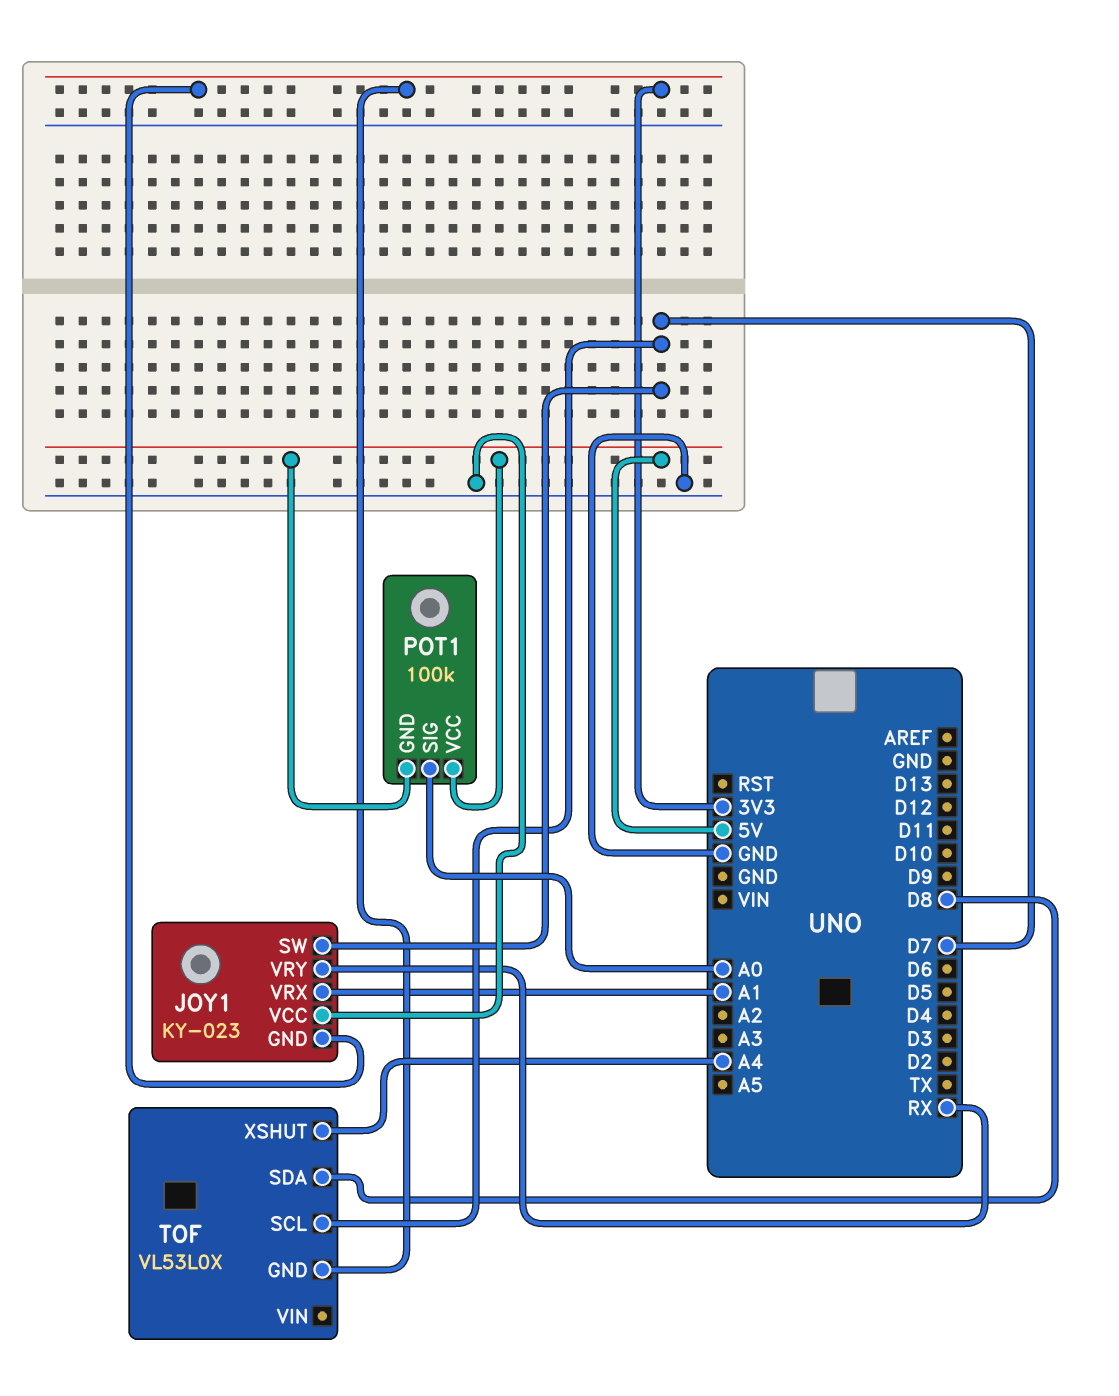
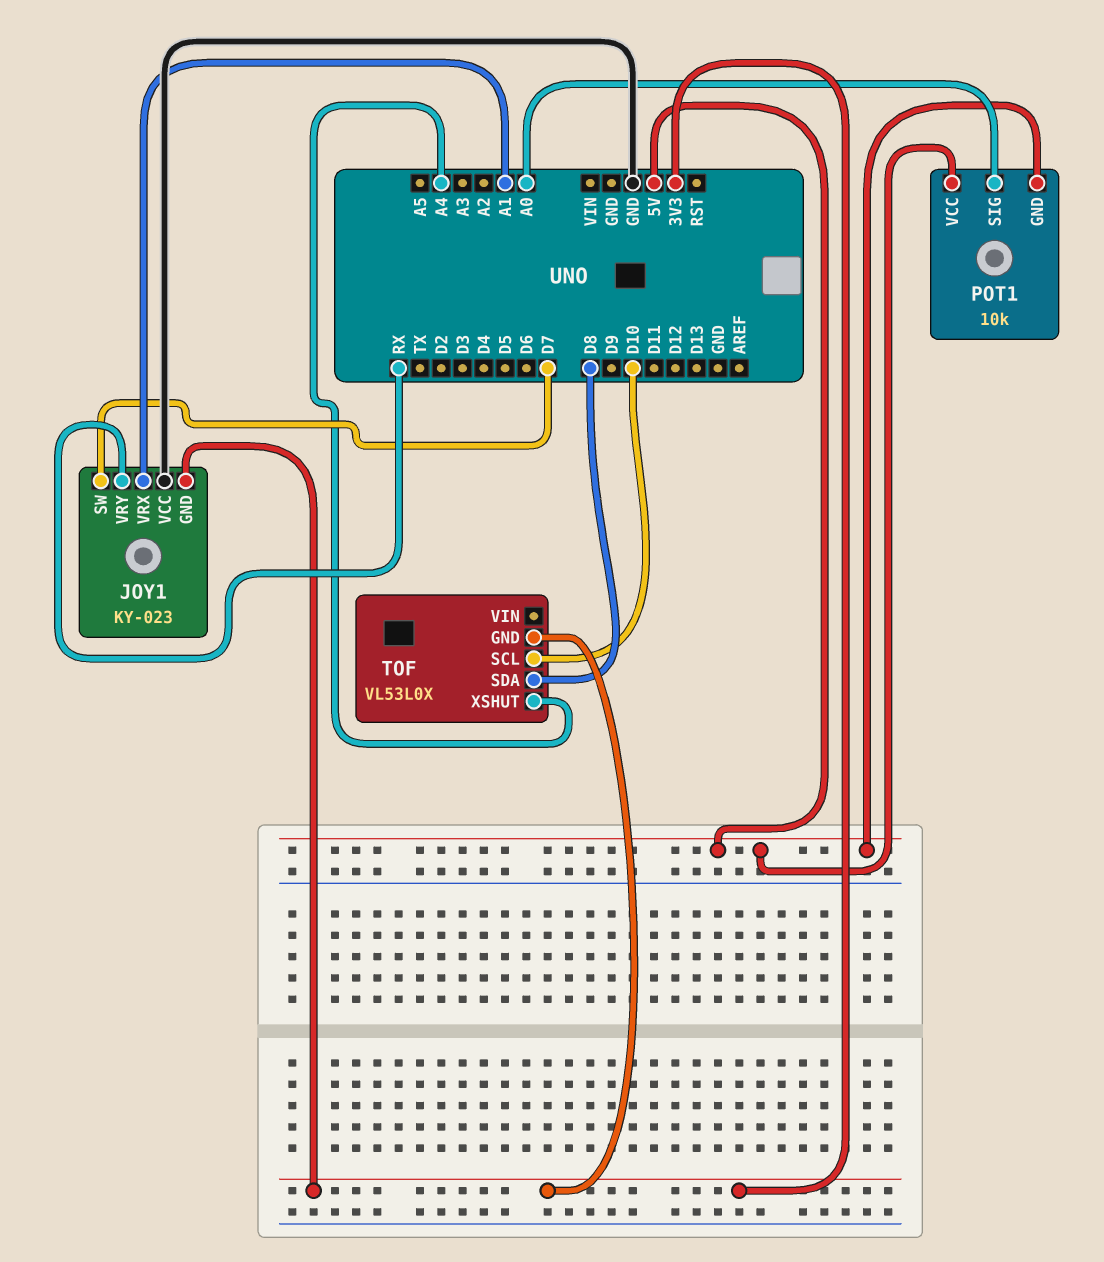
POT1: 100k -> 10k
TOF pin SCL: D7 -> D10

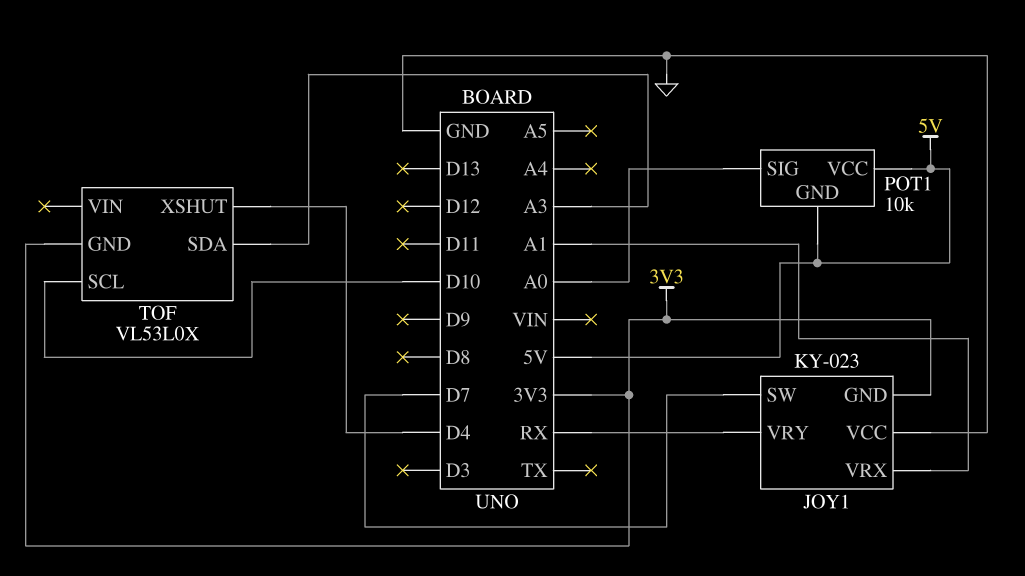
TOF pin SDA: D8 -> A3
TOF pin XSHUT: A4 -> D4

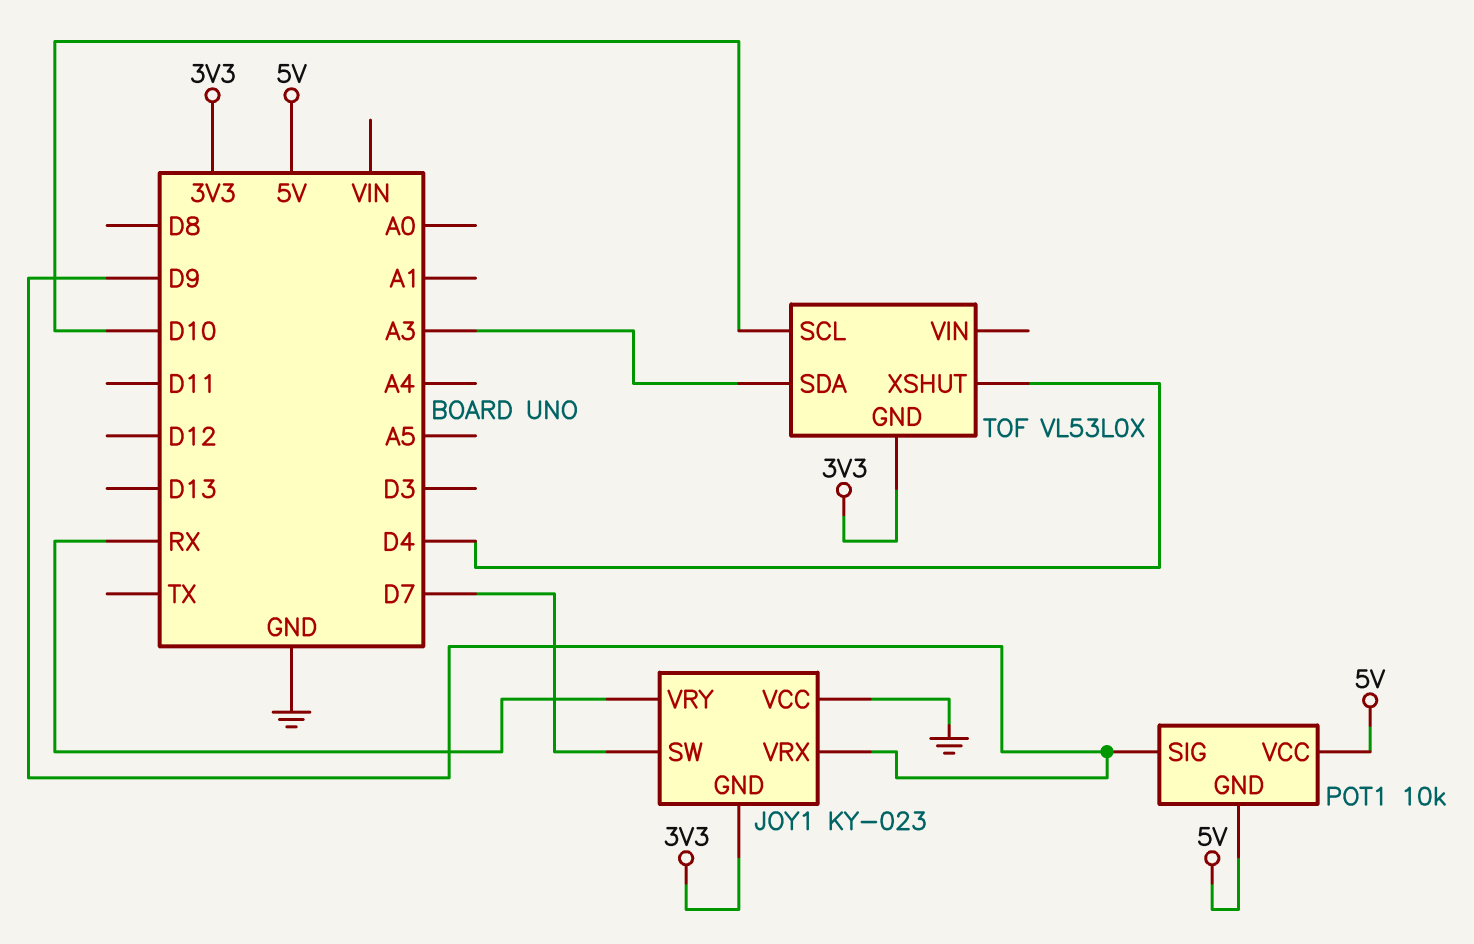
JOY1 pin VRX: A1 -> D9
POT1 pin SIG: A0 -> D9

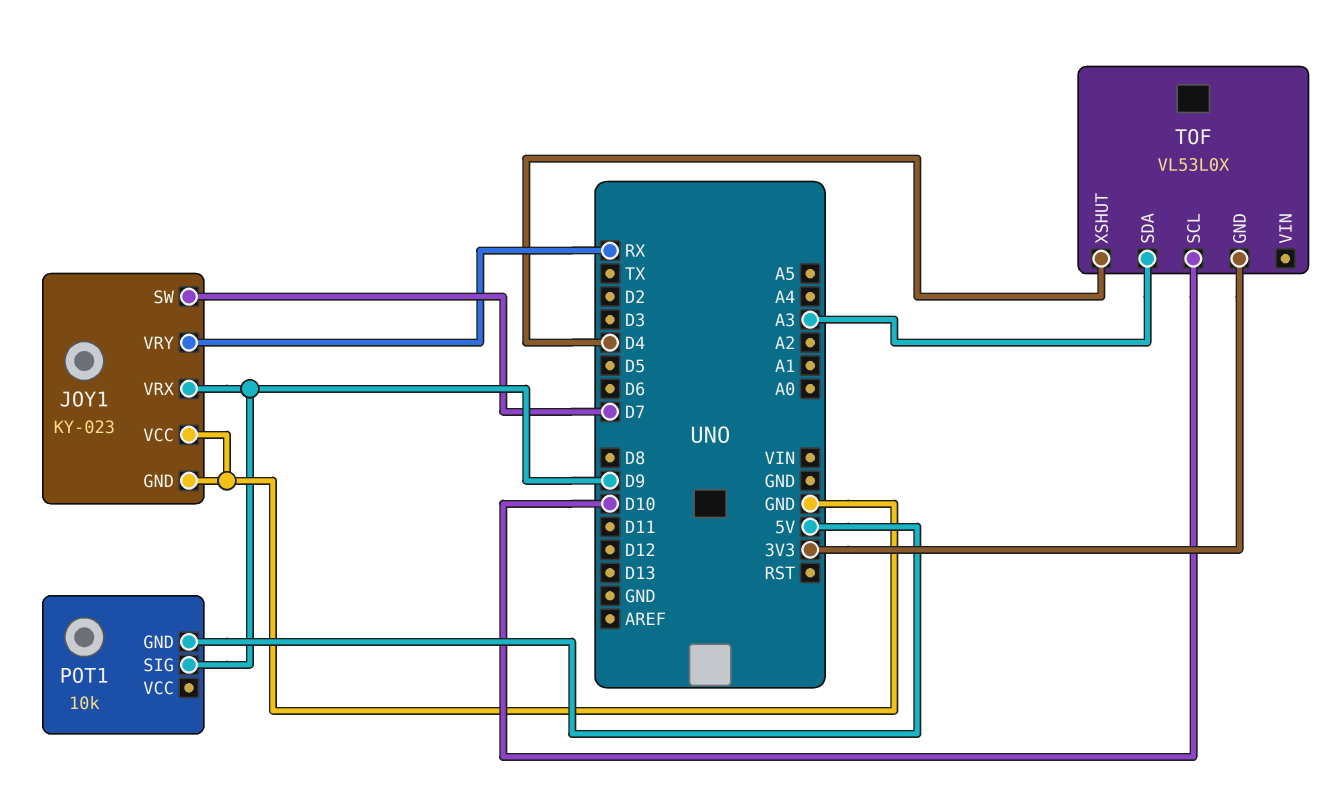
JOY1 pin GND: 3V3 -> GND
POT1 pin VCC: 5V -> none

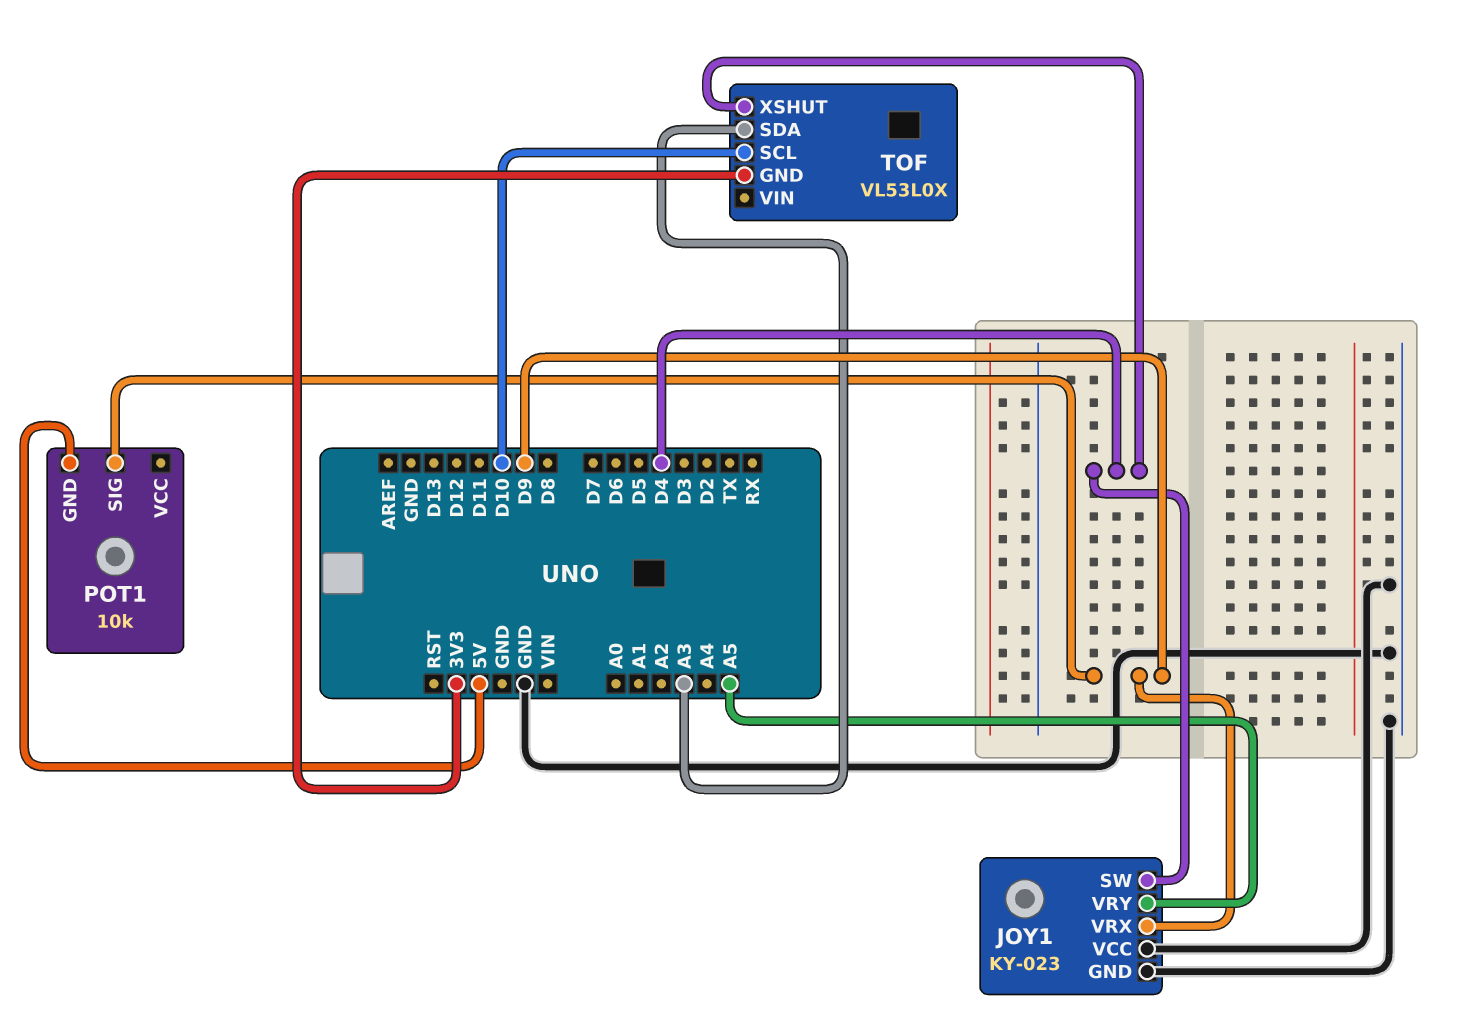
JOY1 pin SW: D7 -> D4
JOY1 pin VRY: RX -> A5

